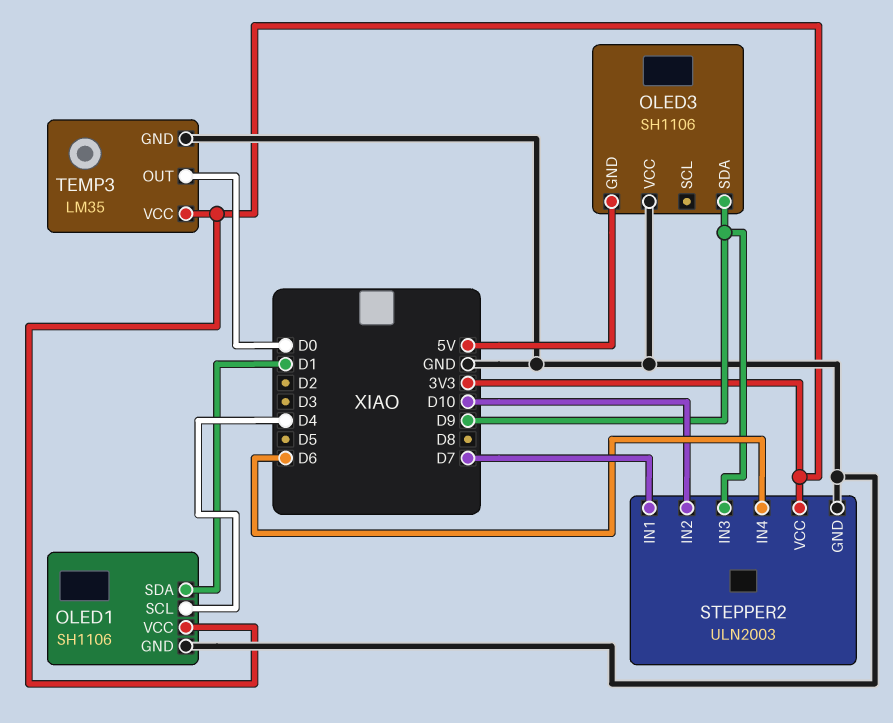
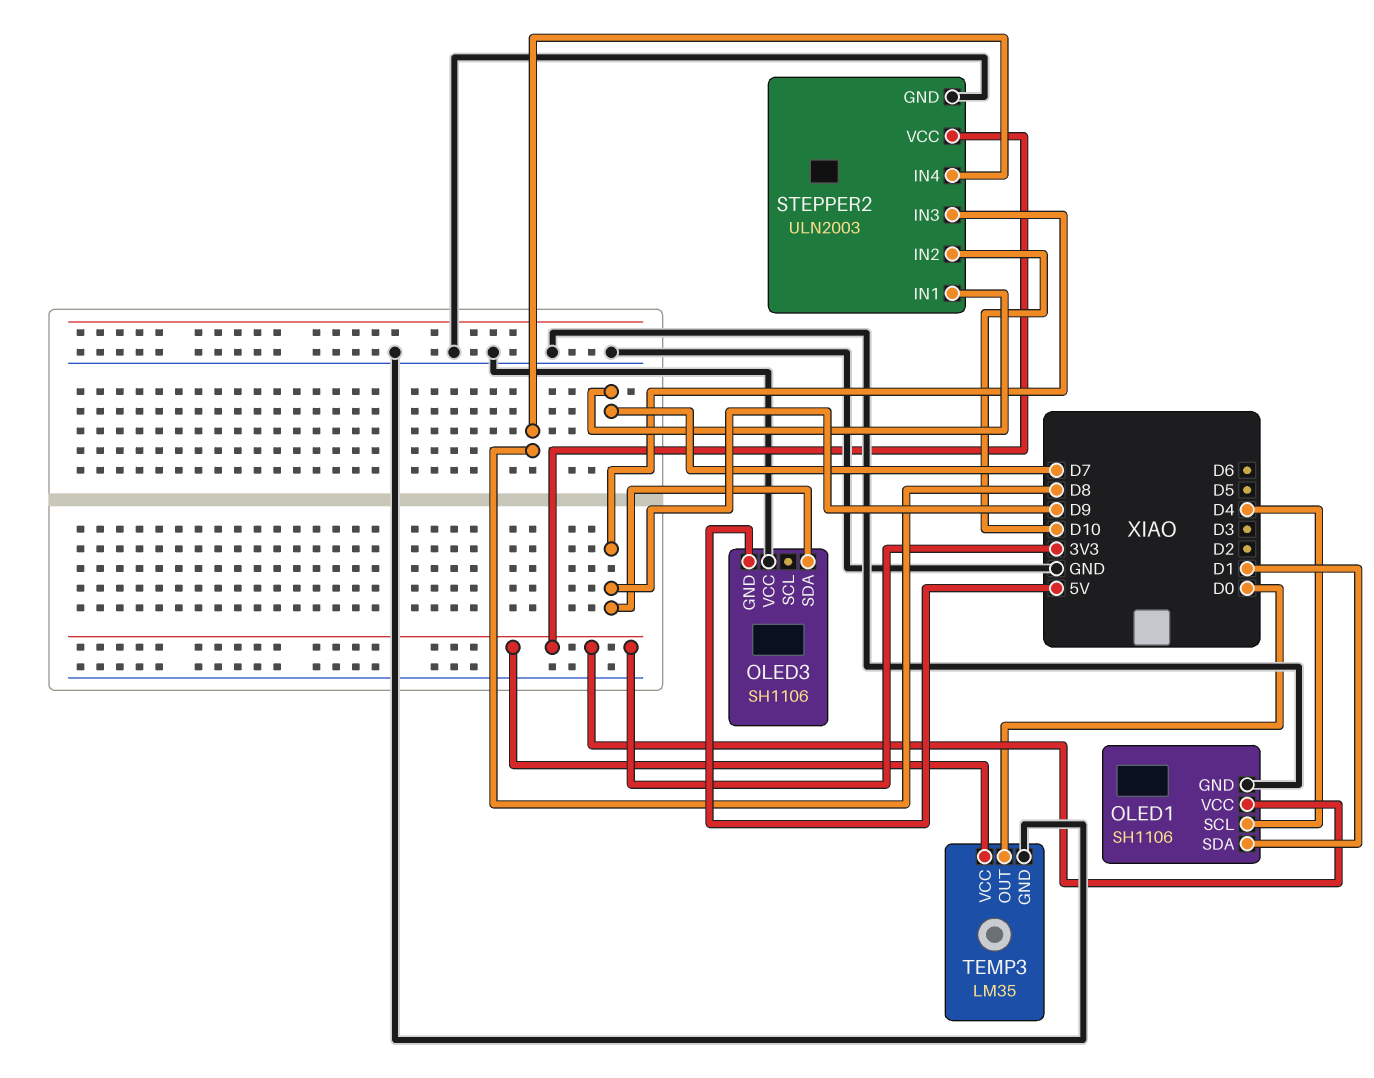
STEPPER2 pin IN4: D6 -> D8

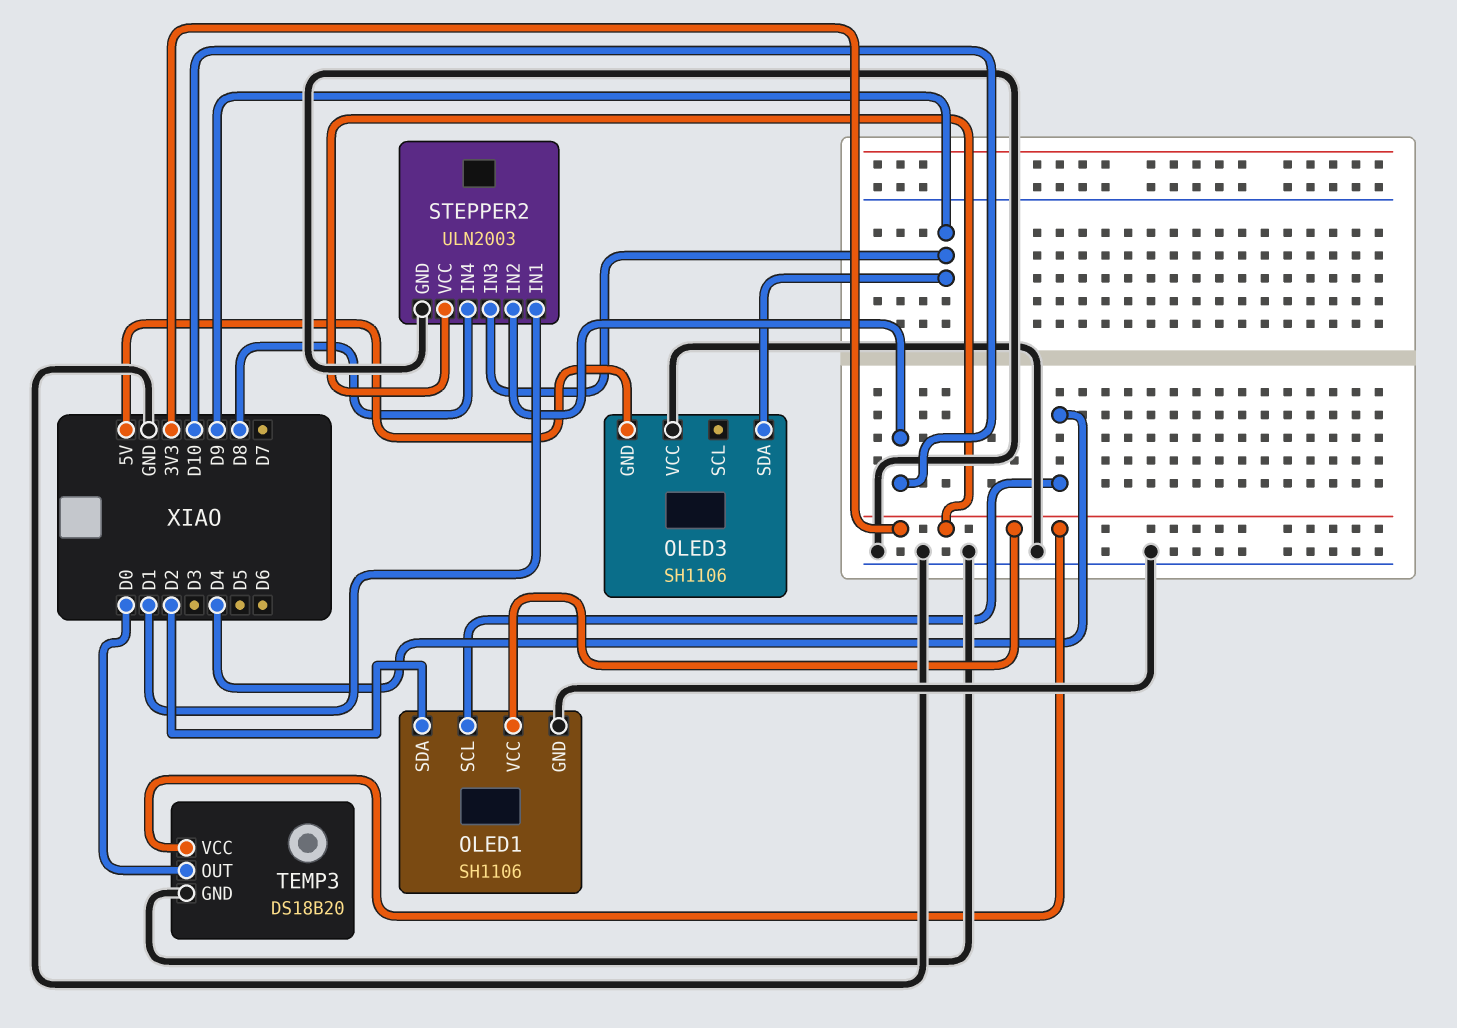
OLED1 pin SDA: D1 -> D2
STEPPER2 pin IN1: D7 -> D1
TEMP3: LM35 -> DS18B20

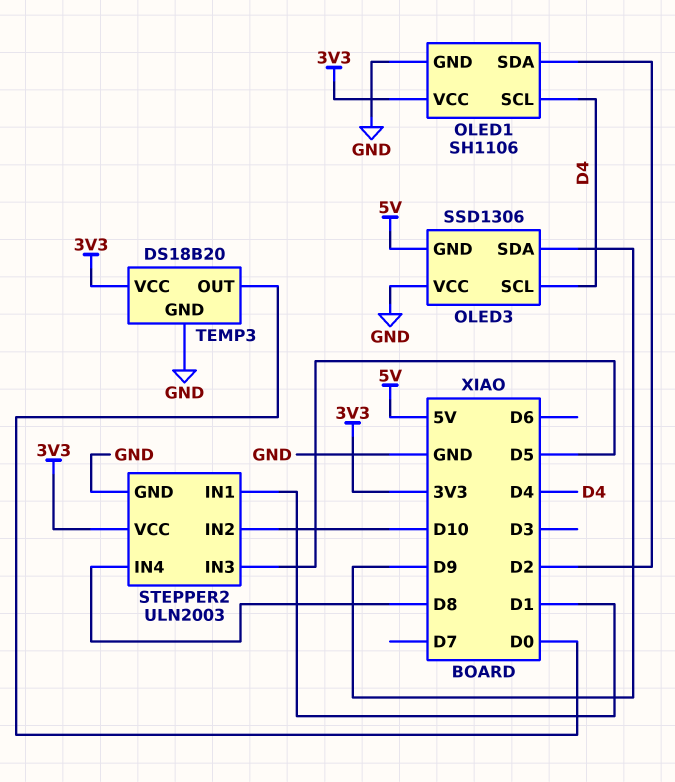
OLED3: SH1106 -> SSD1306
OLED3 pin SCL: none -> D4
STEPPER2 pin IN3: D9 -> D5

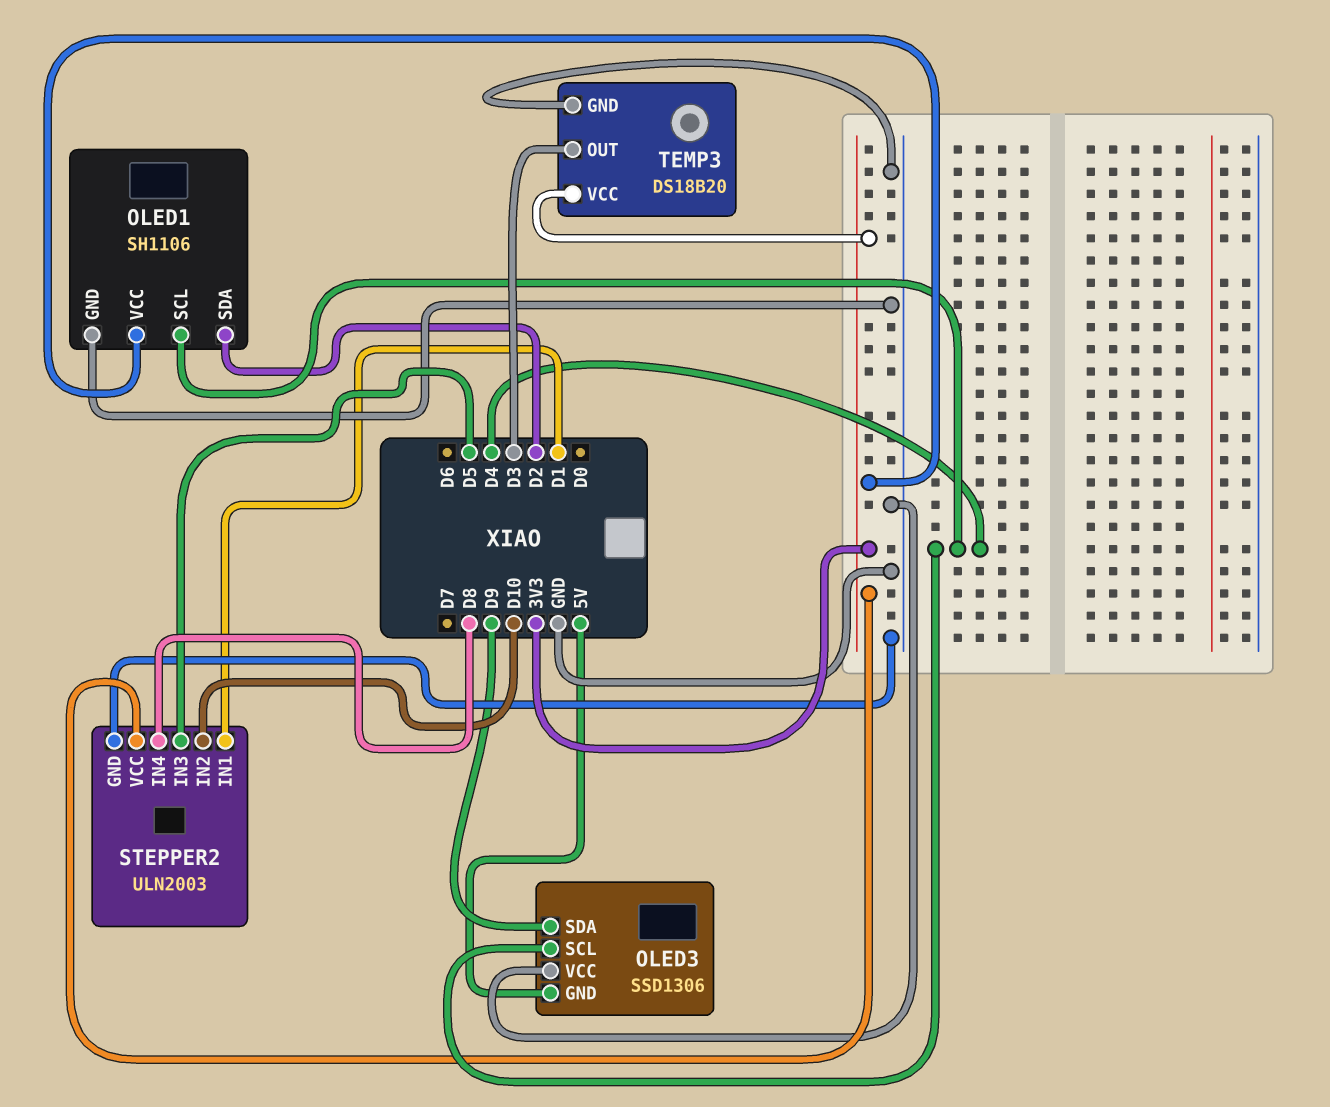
TEMP3 pin OUT: D0 -> D3

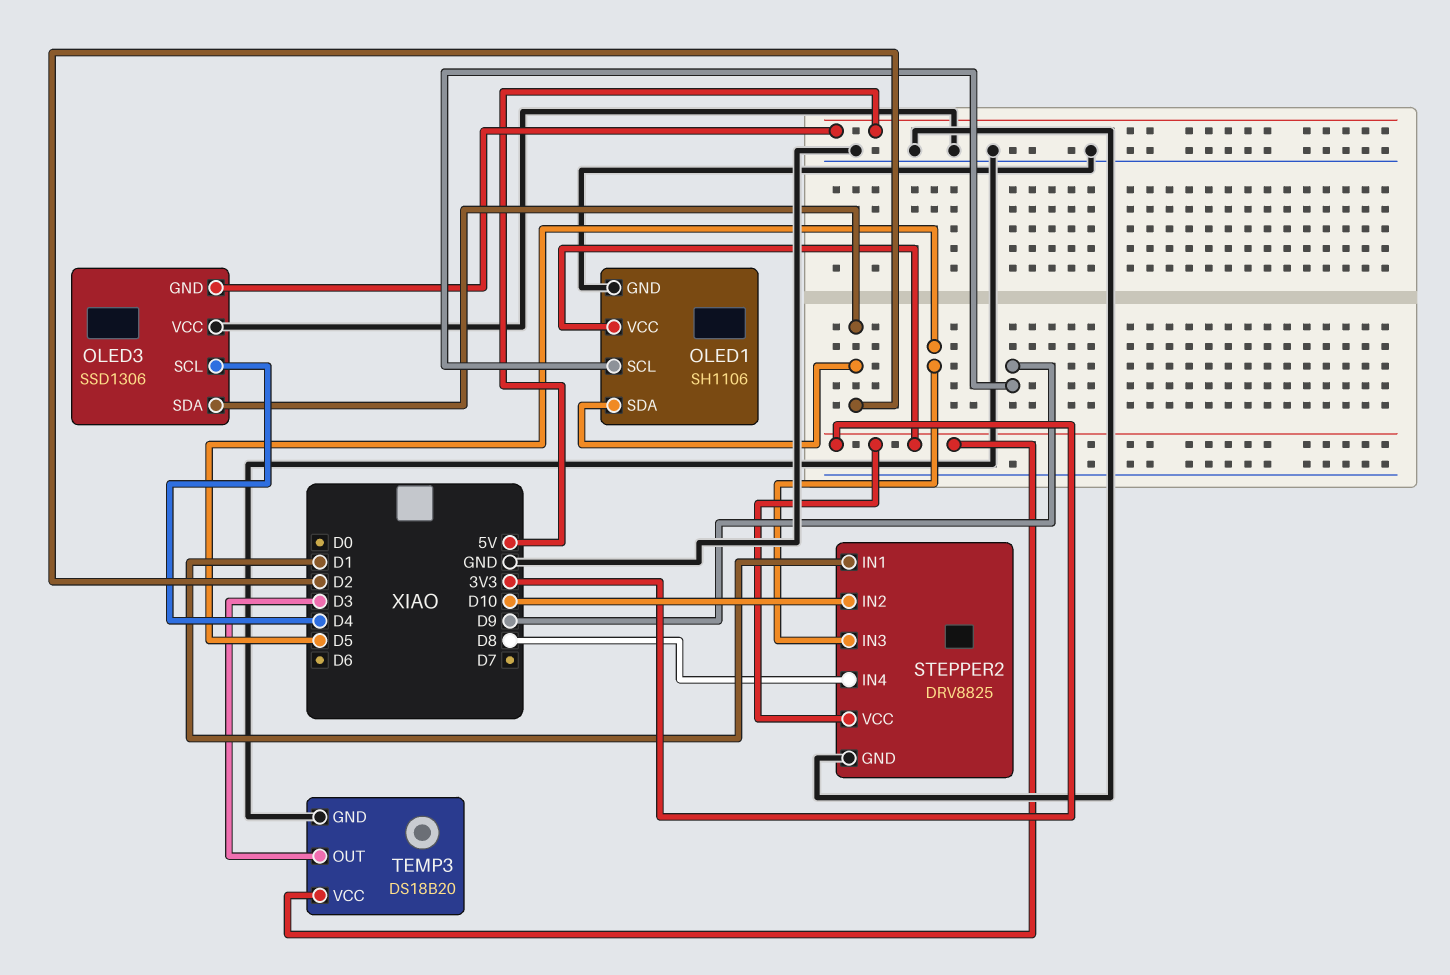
OLED1 pin SCL: D4 -> D9
OLED3 pin SDA: D9 -> D2
STEPPER2: ULN2003 -> DRV8825

